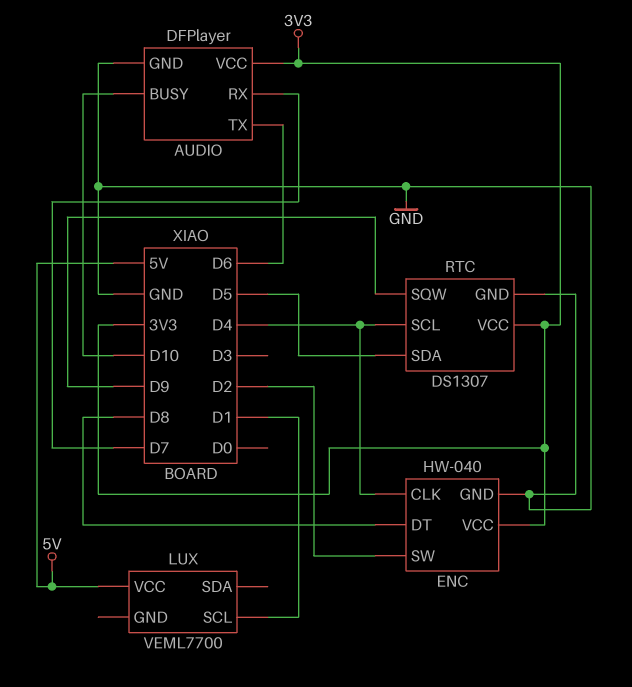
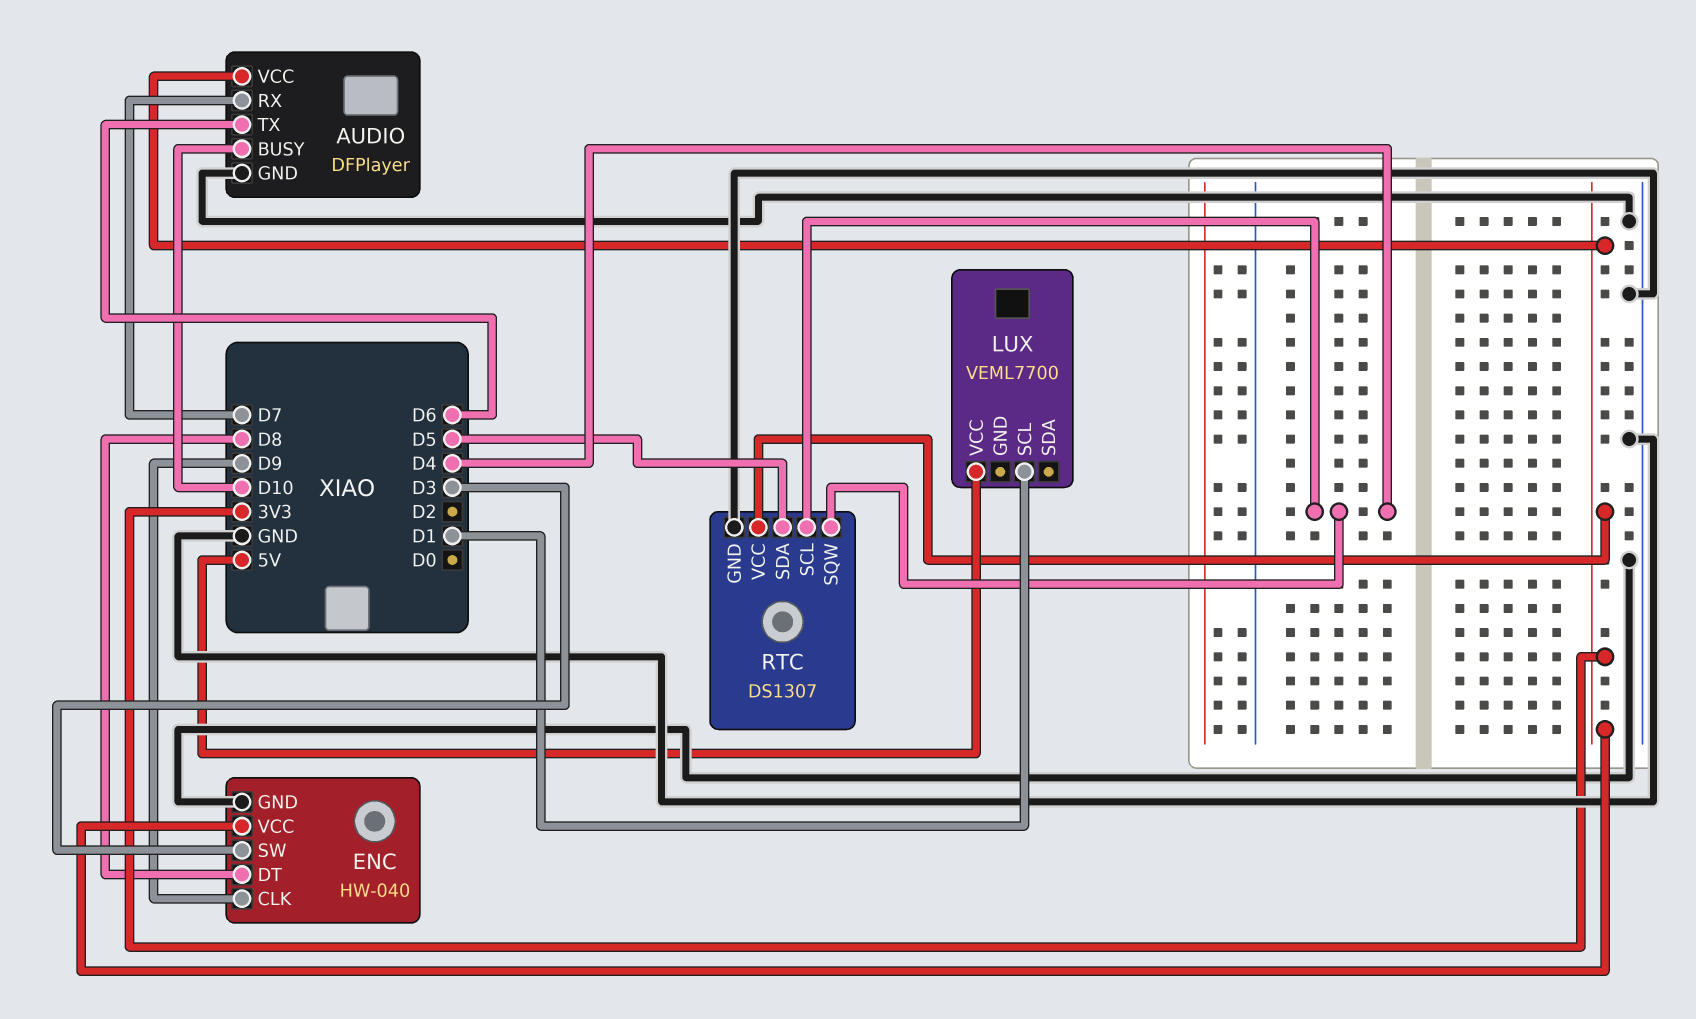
ENC pin CLK: D4 -> D9
ENC pin SW: D2 -> D3
RTC pin SQW: D9 -> D4

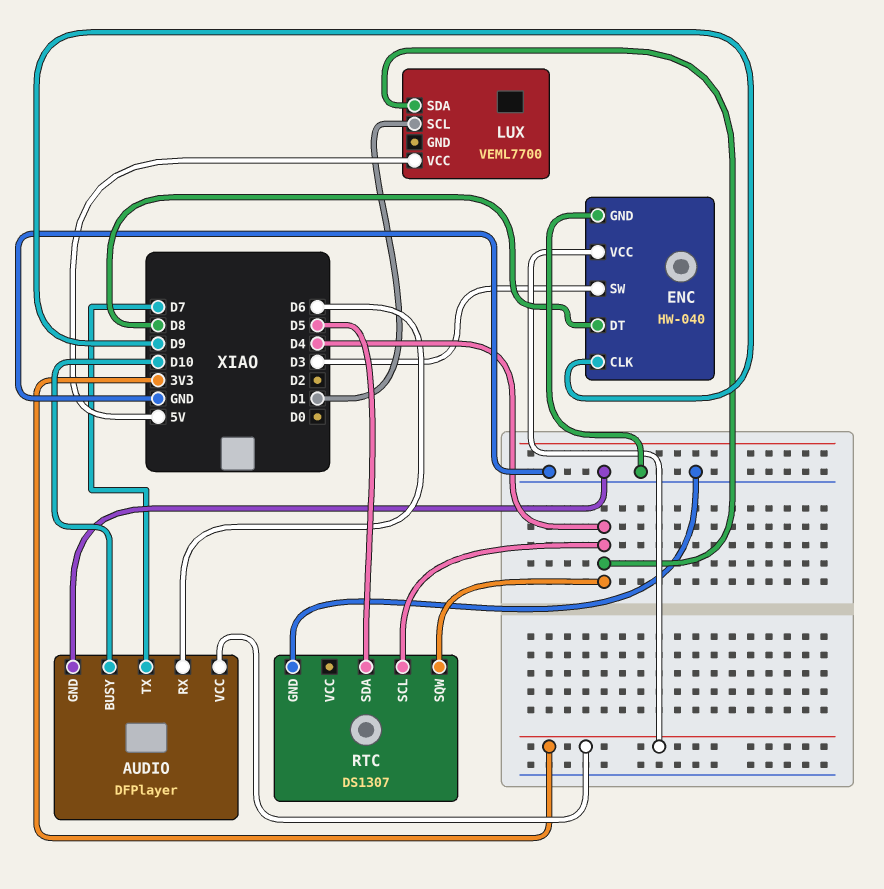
AUDIO pin RX: D7 -> D6
AUDIO pin TX: D6 -> D7
LUX pin SDA: none -> D4
RTC pin VCC: 3V3 -> none

